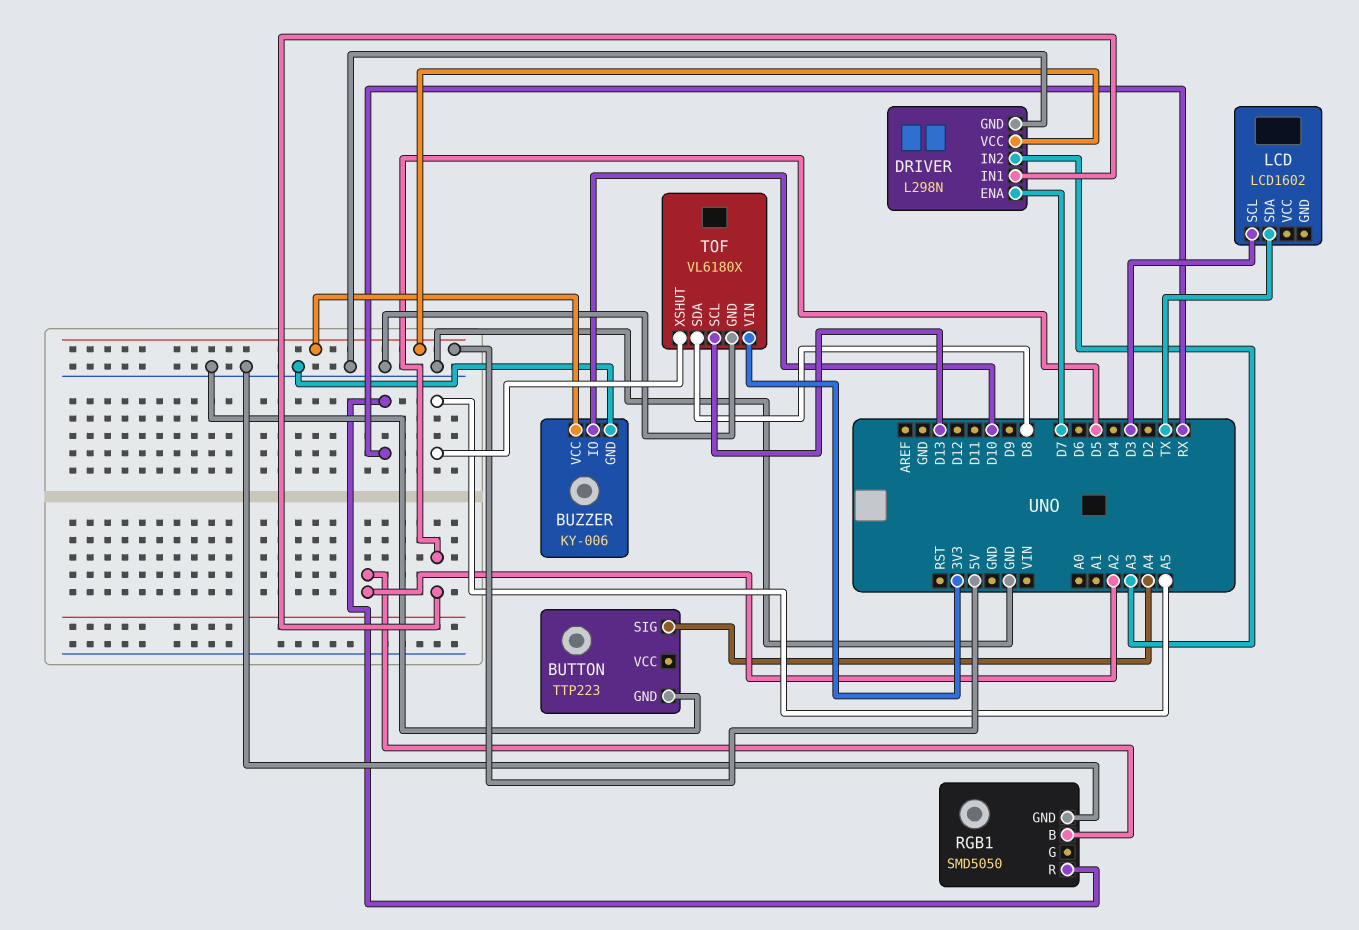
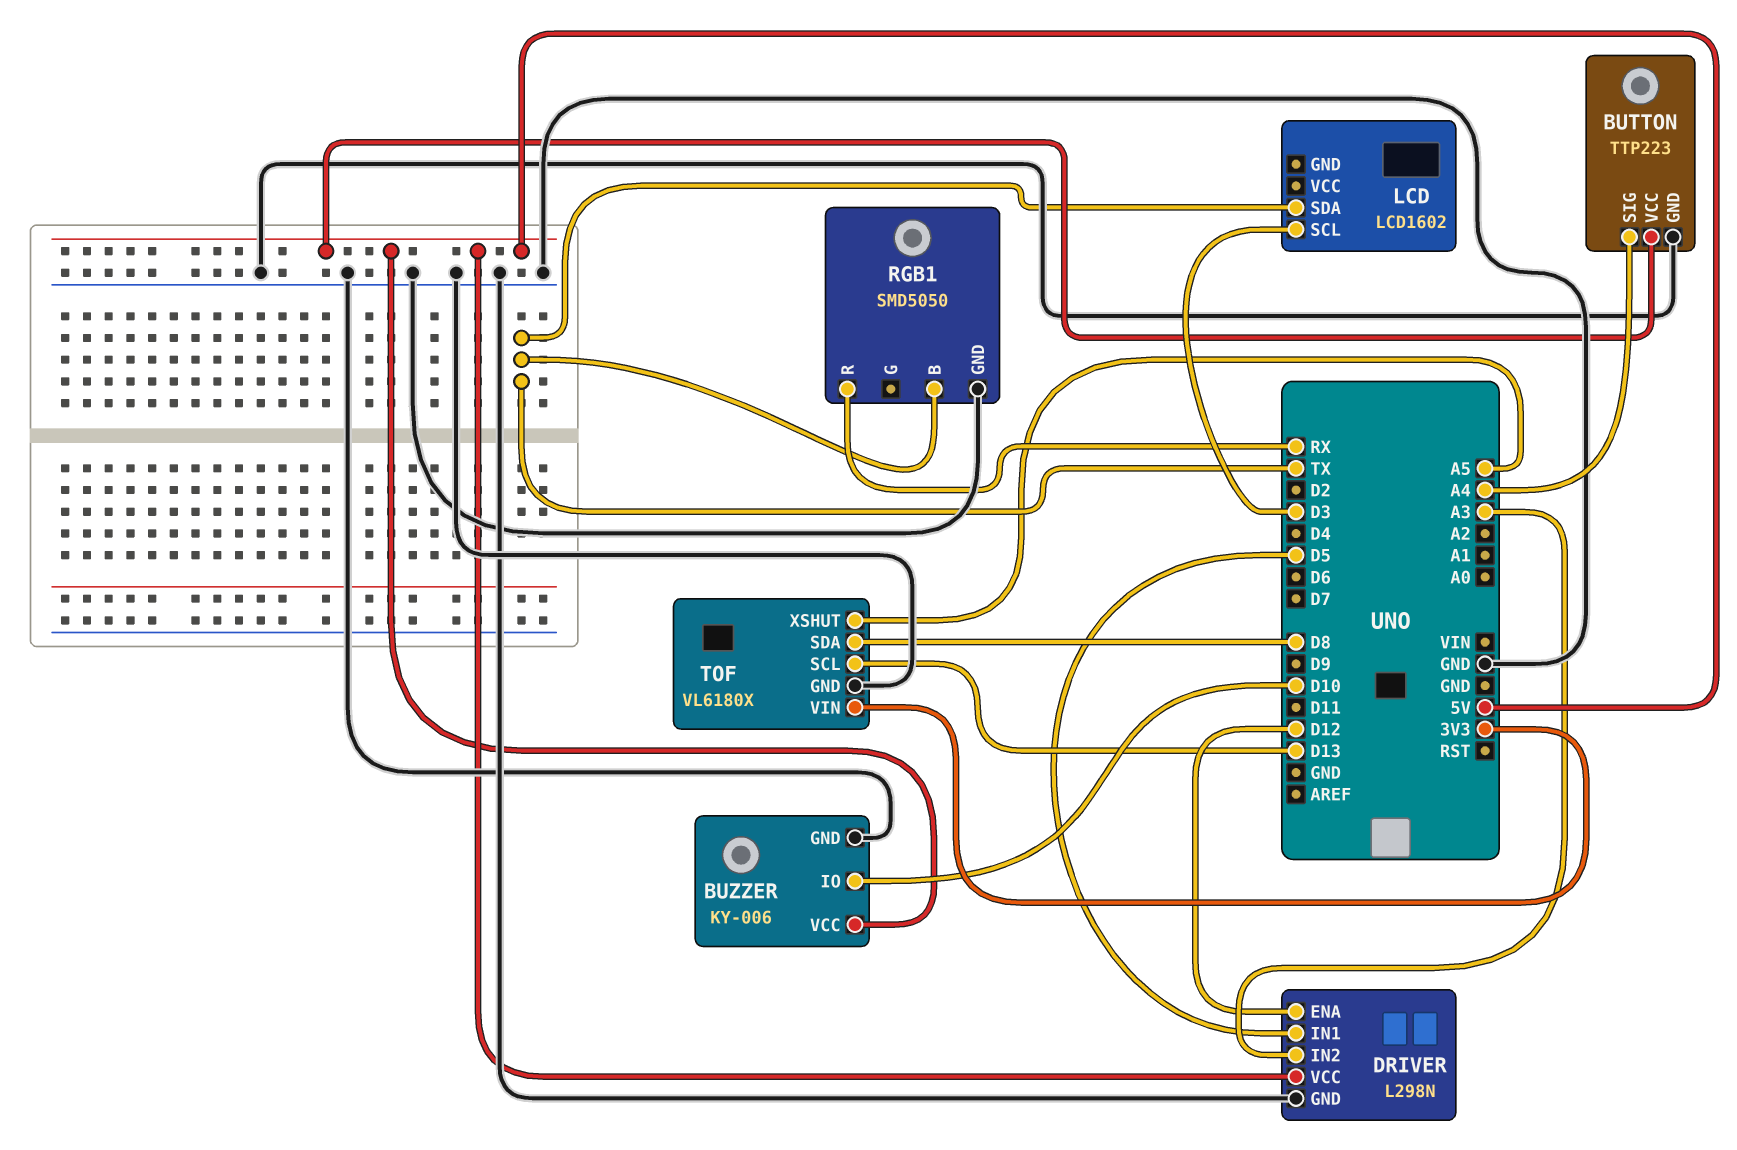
BUTTON pin VCC: none -> 5V
DRIVER pin ENA: D7 -> D12
RGB1 pin B: A2 -> TX

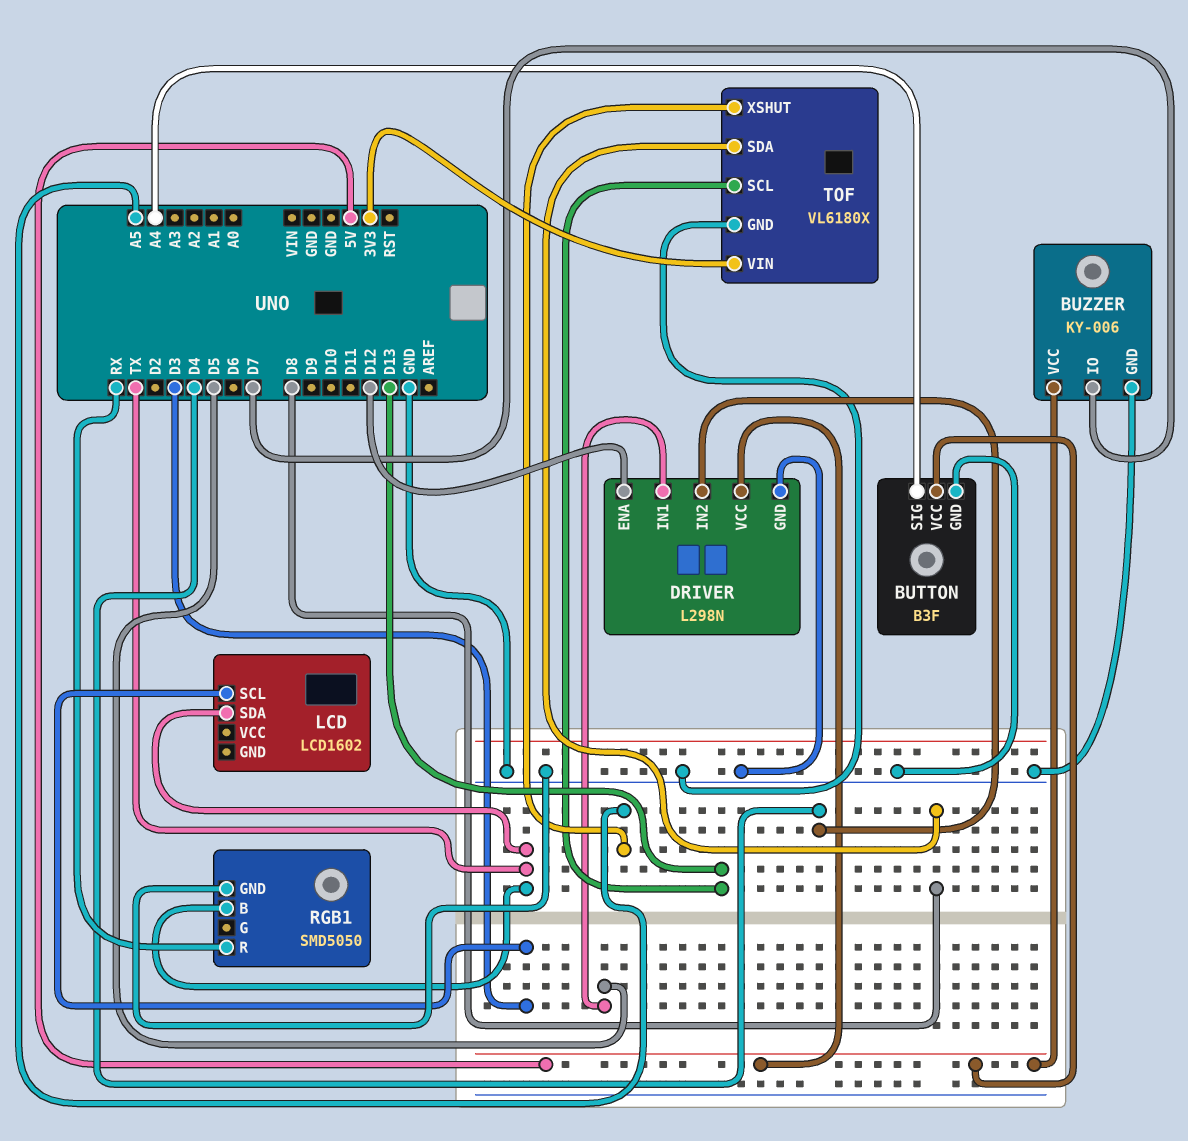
BUTTON: TTP223 -> B3F
BUZZER pin IO: D10 -> D7
DRIVER pin IN2: A3 -> D4

